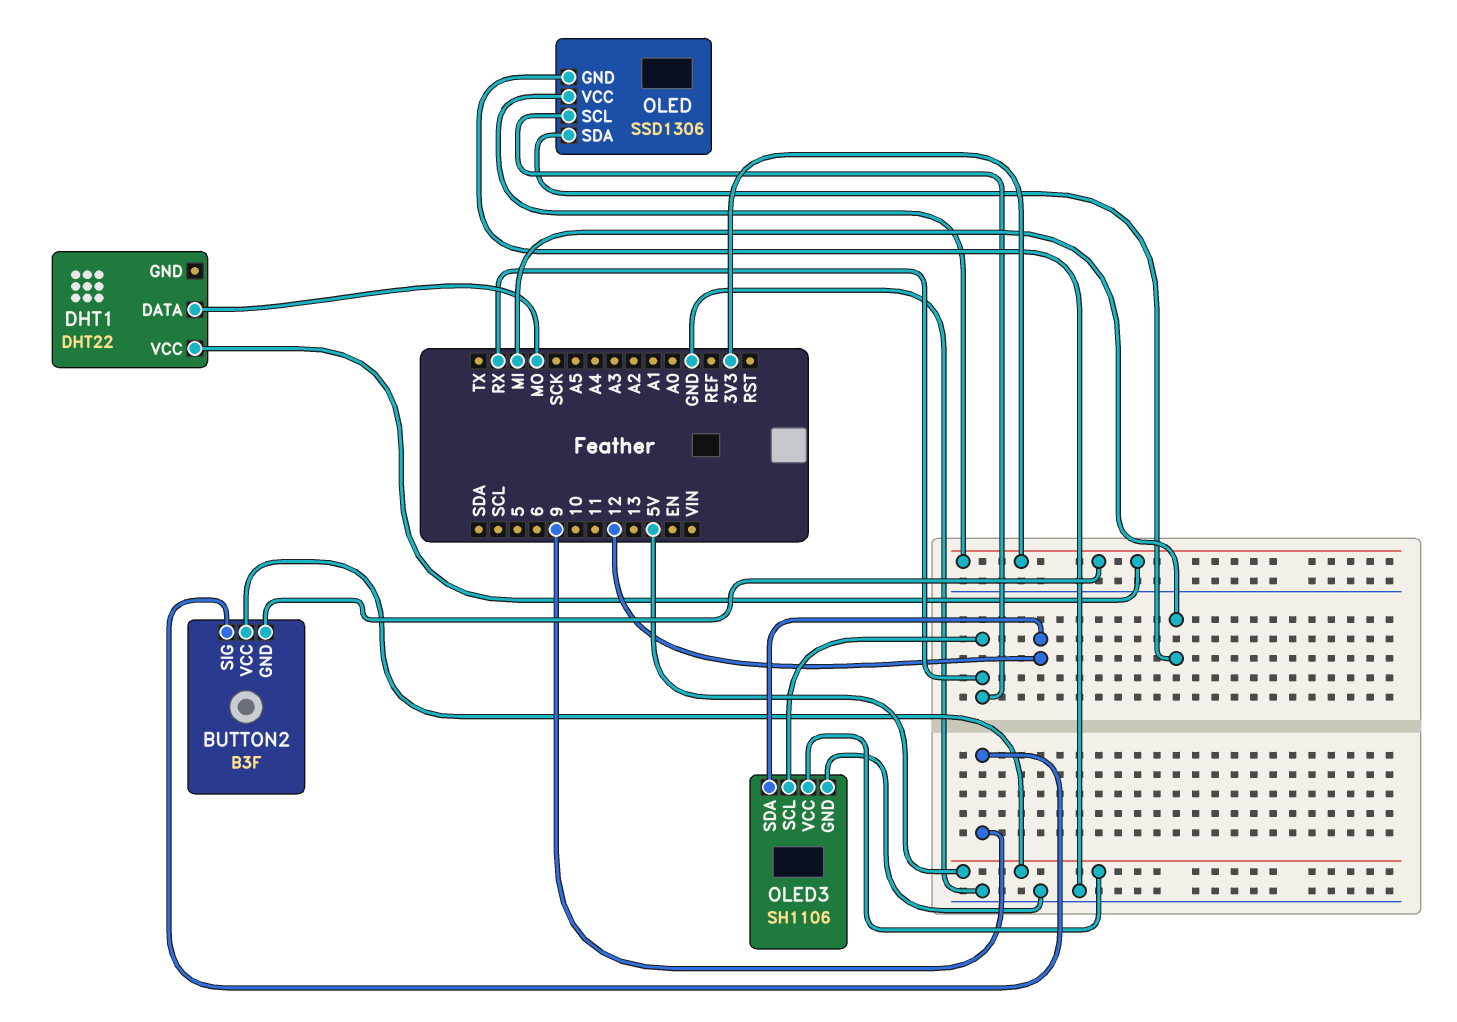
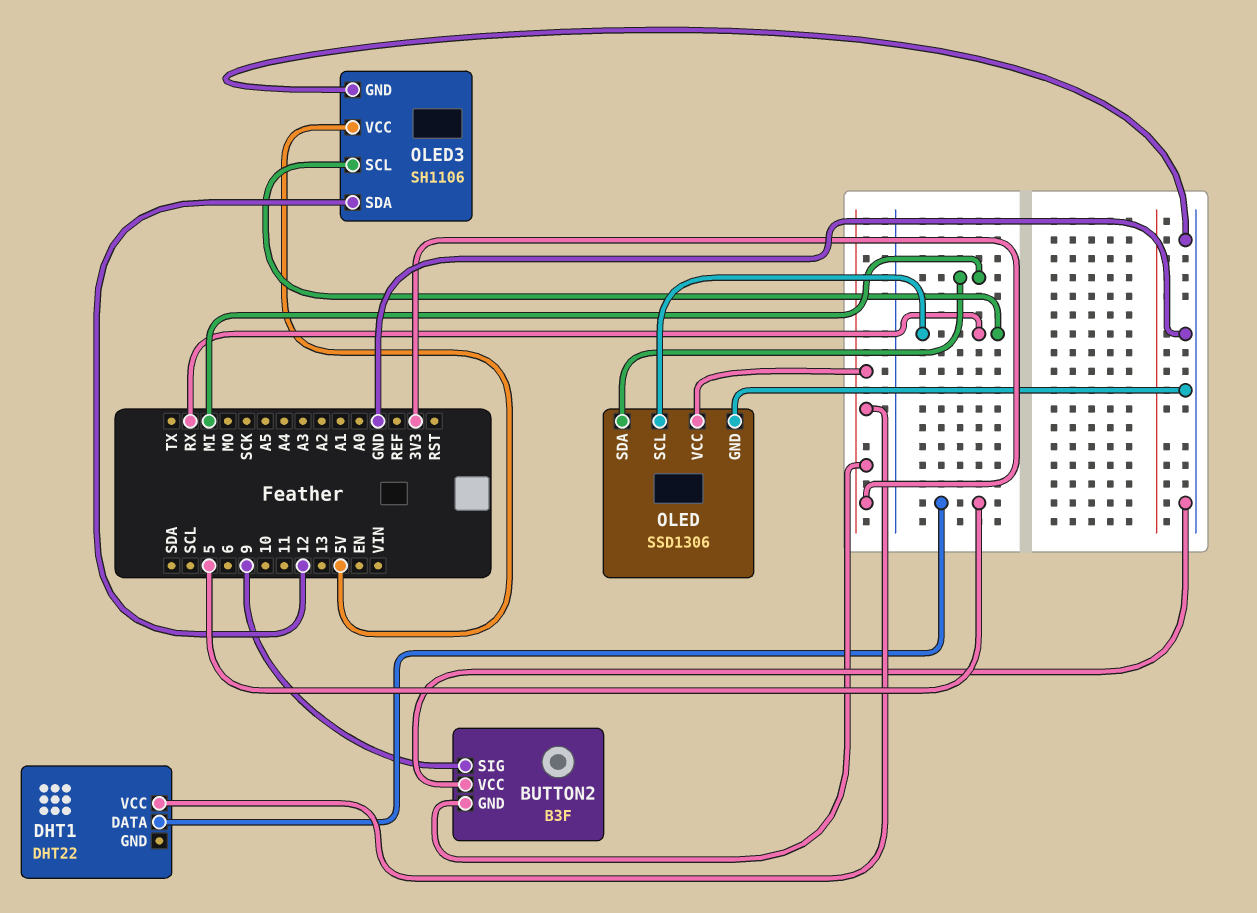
BUTTON2 pin VCC: 5V -> GND
DHT1 pin DATA: MO -> 5

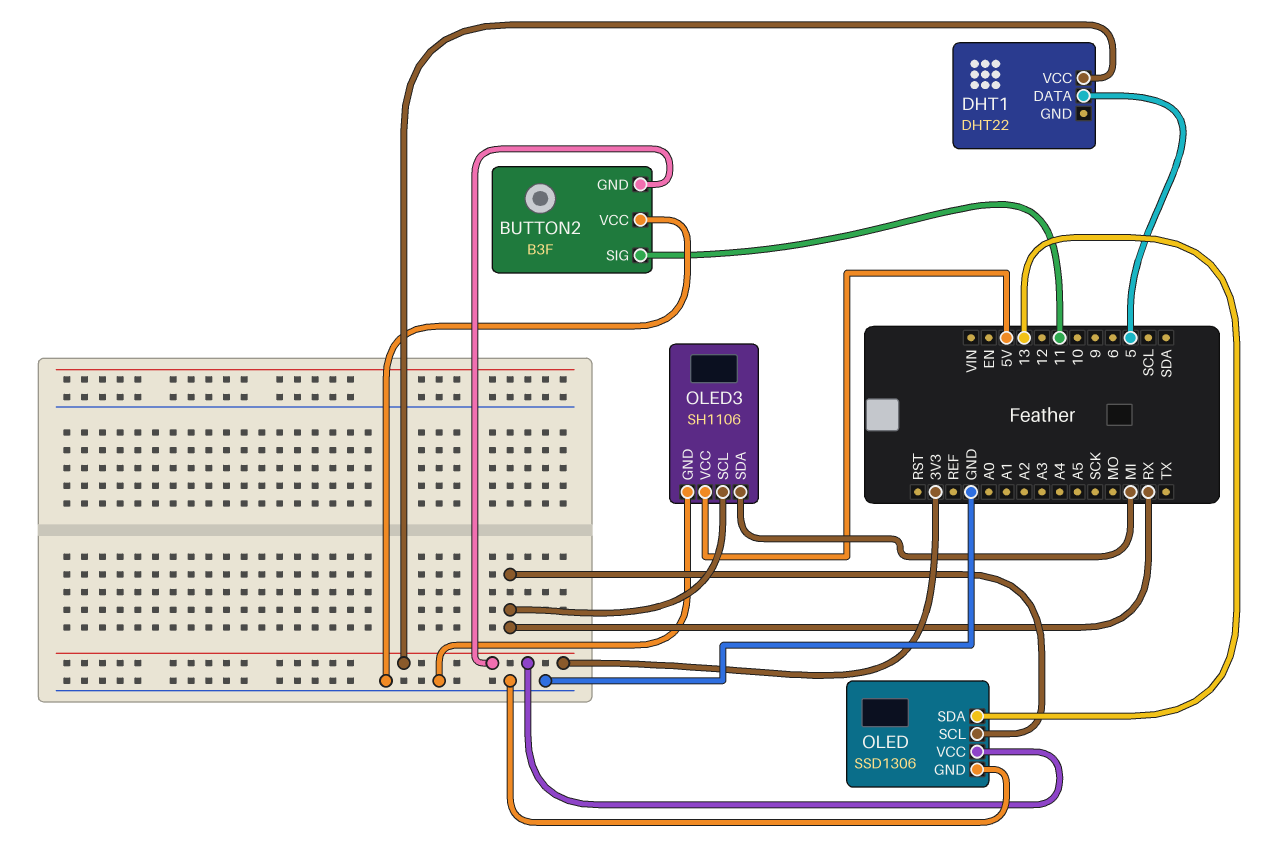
BUTTON2 pin SIG: 9 -> 11
OLED pin SDA: MI -> 13
OLED3 pin SDA: 12 -> MI

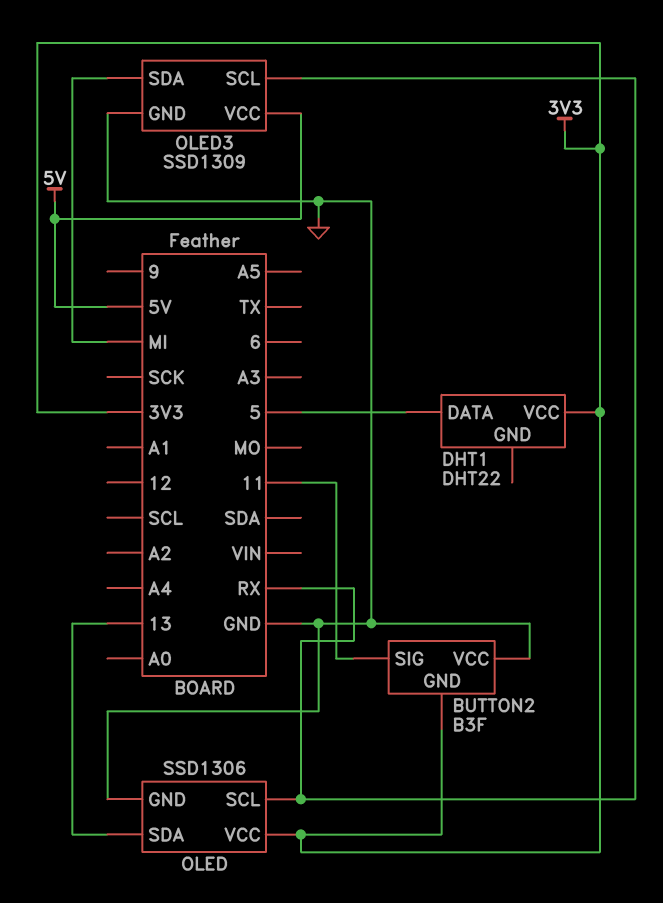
OLED3: SH1106 -> SSD1309

